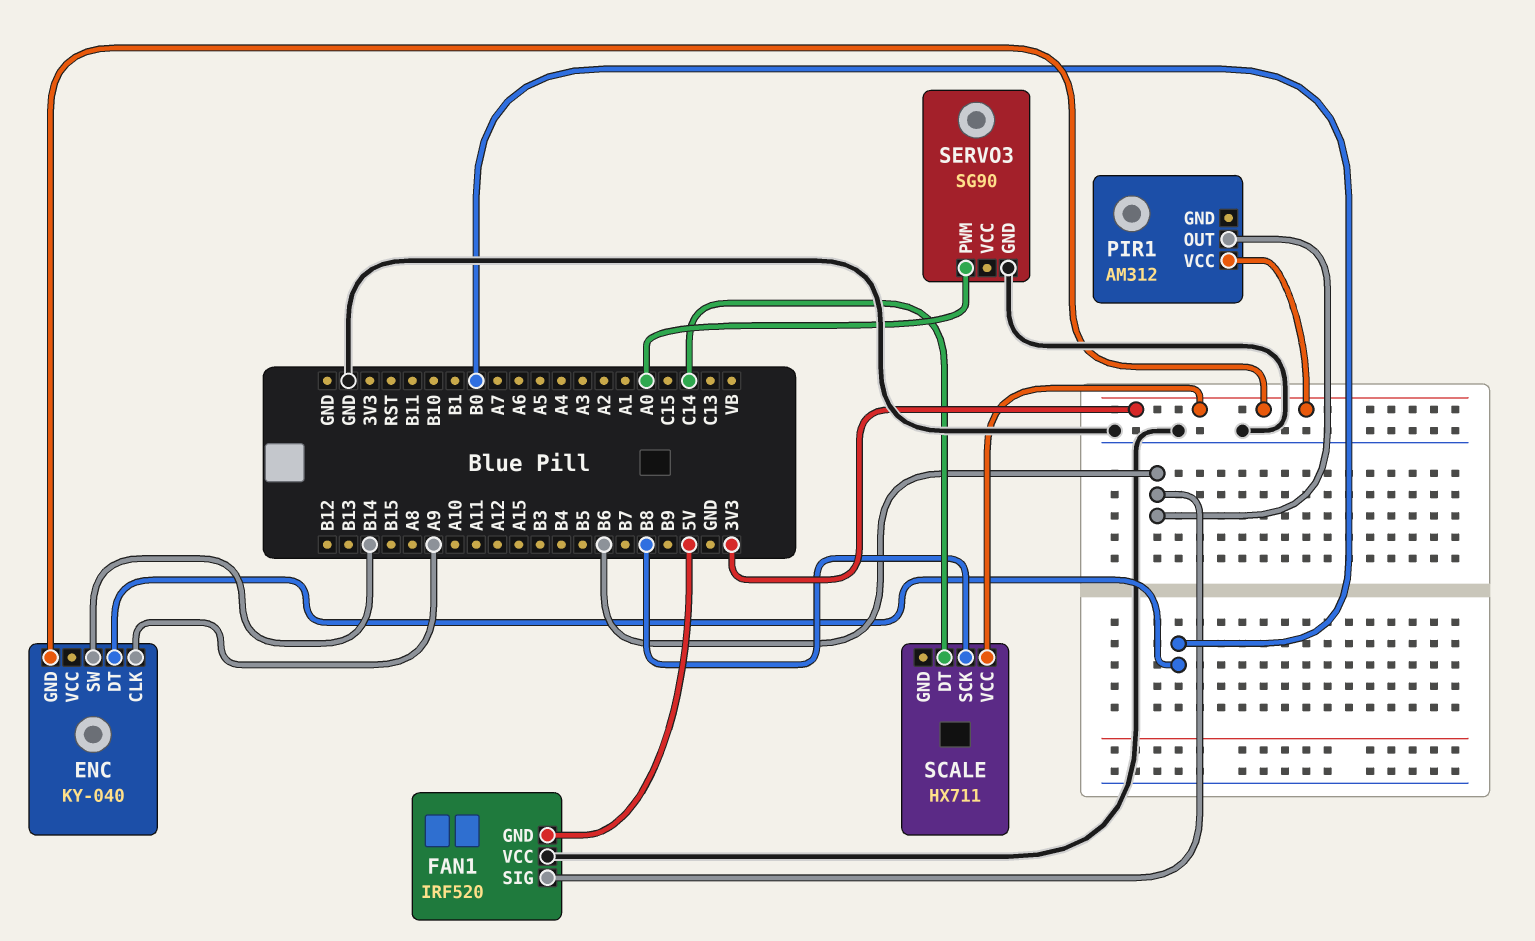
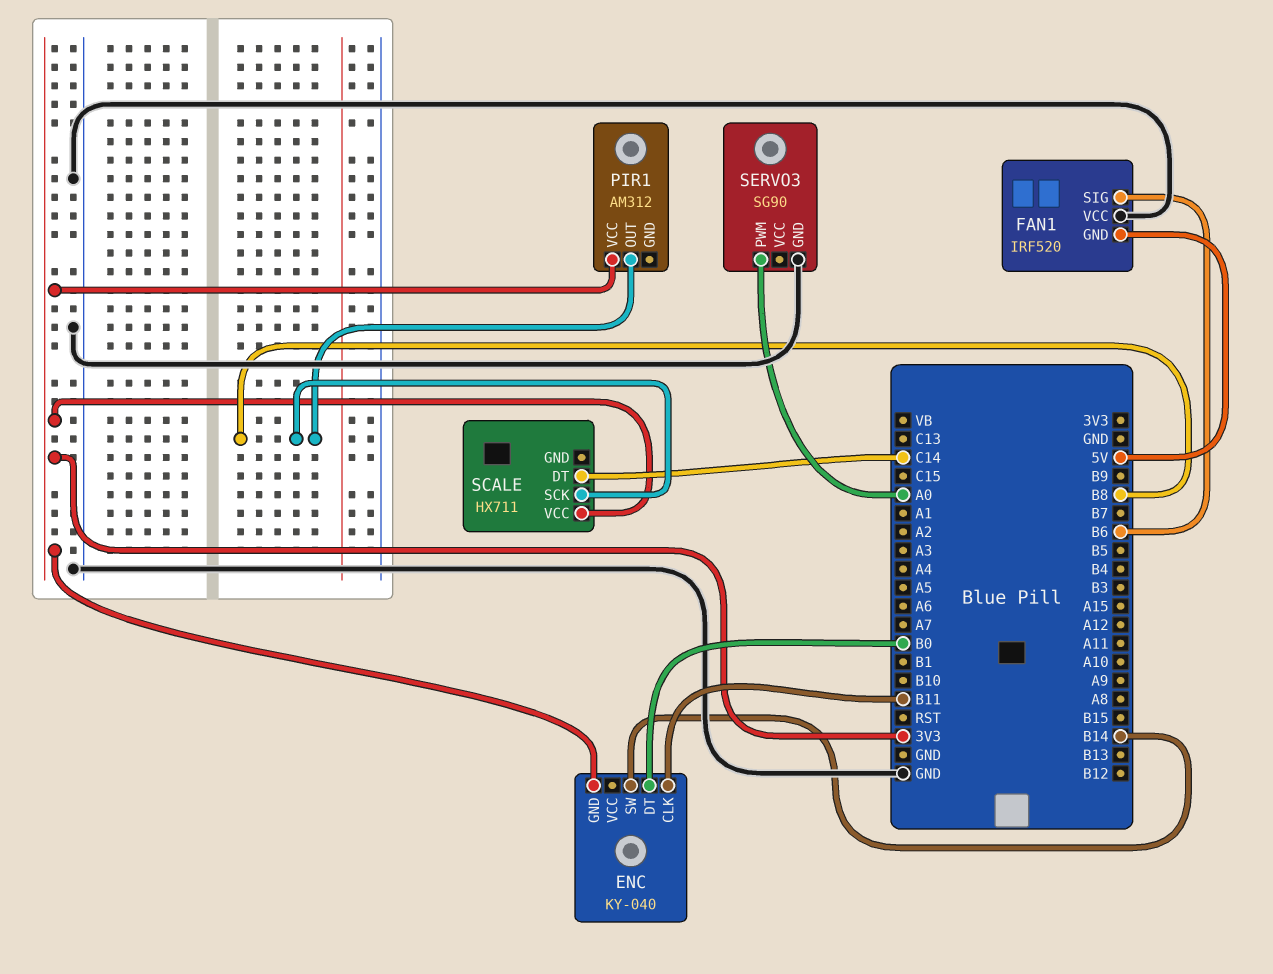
ENC pin CLK: A9 -> B11
PIR1 pin OUT: B6 -> B8

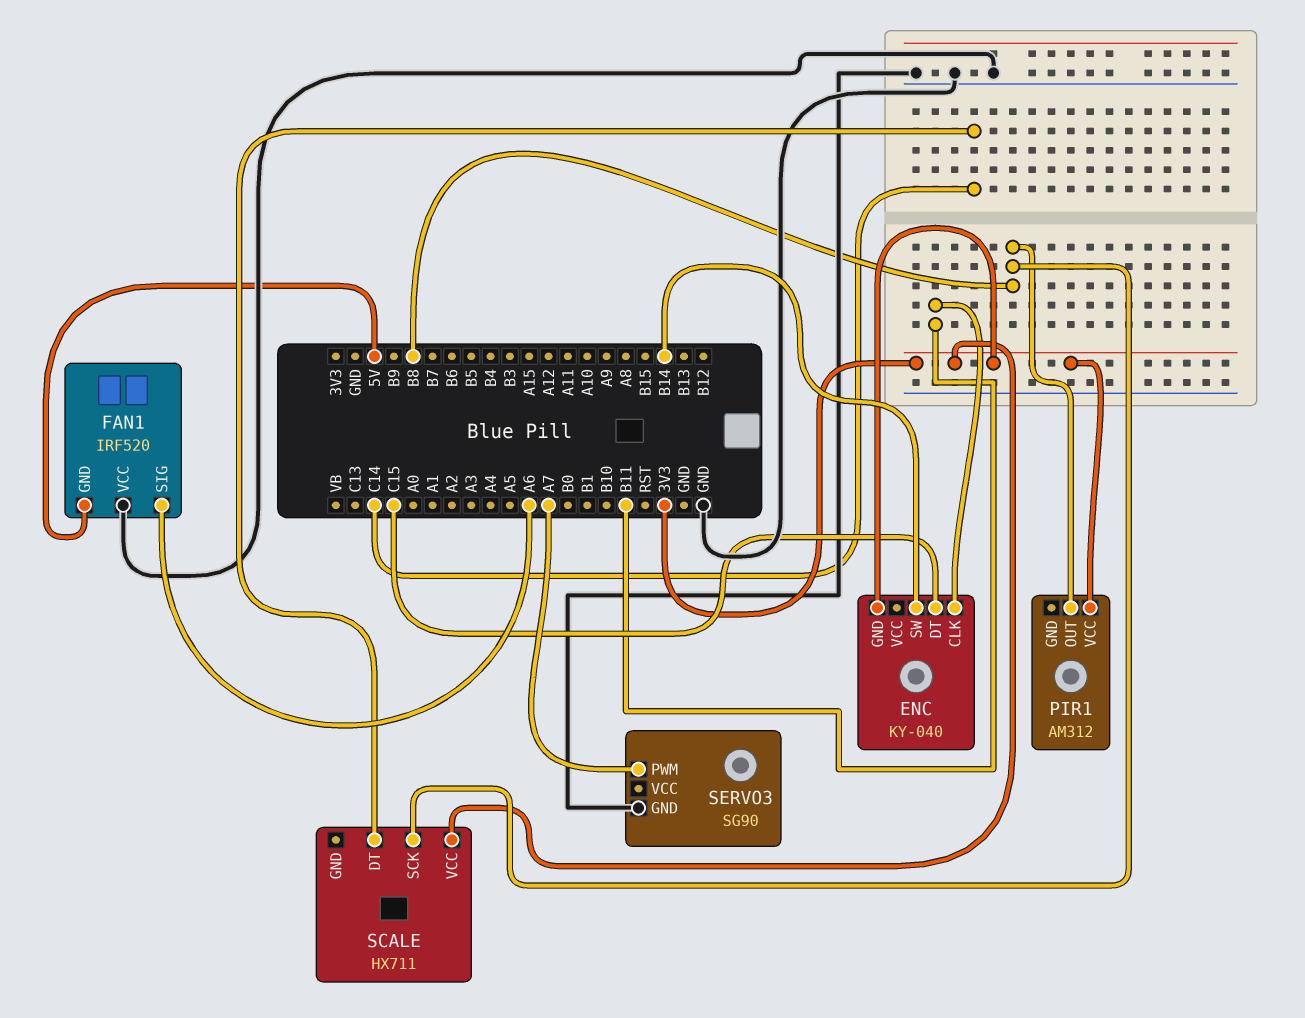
ENC pin DT: B0 -> C15
FAN1 pin SIG: B6 -> A6
SERVO3 pin PWM: A0 -> A7

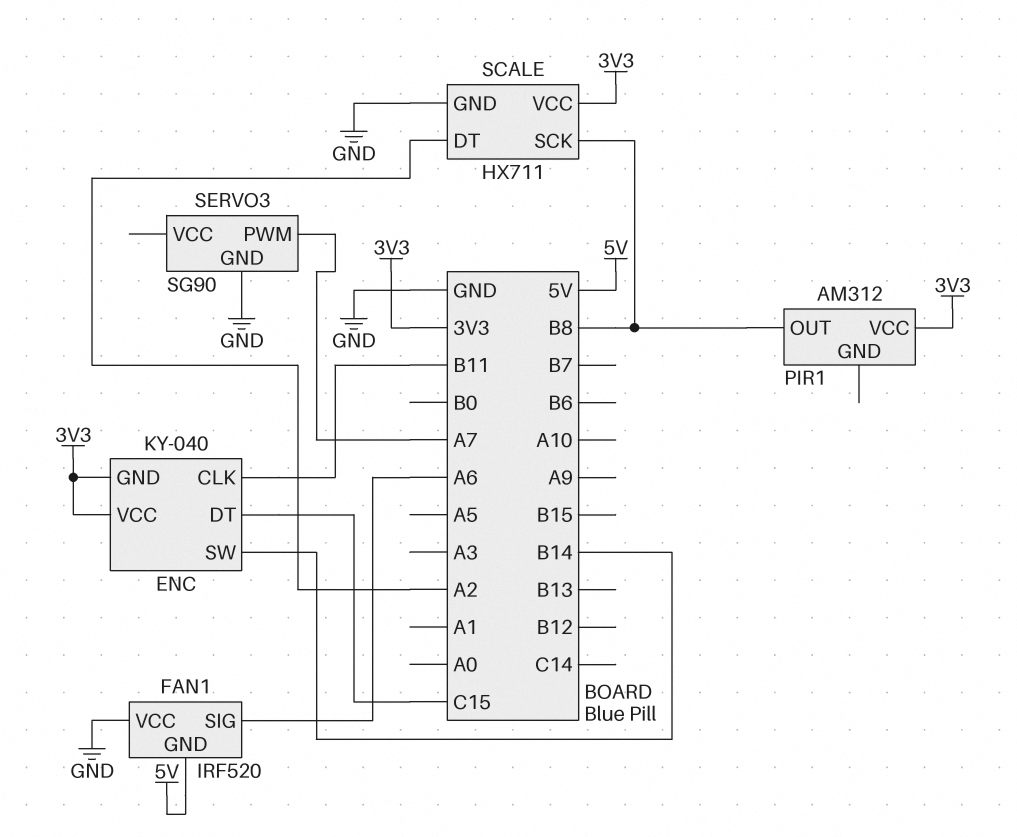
ENC pin VCC: none -> 3V3
SCALE pin DT: C14 -> A2
SCALE pin GND: none -> GND

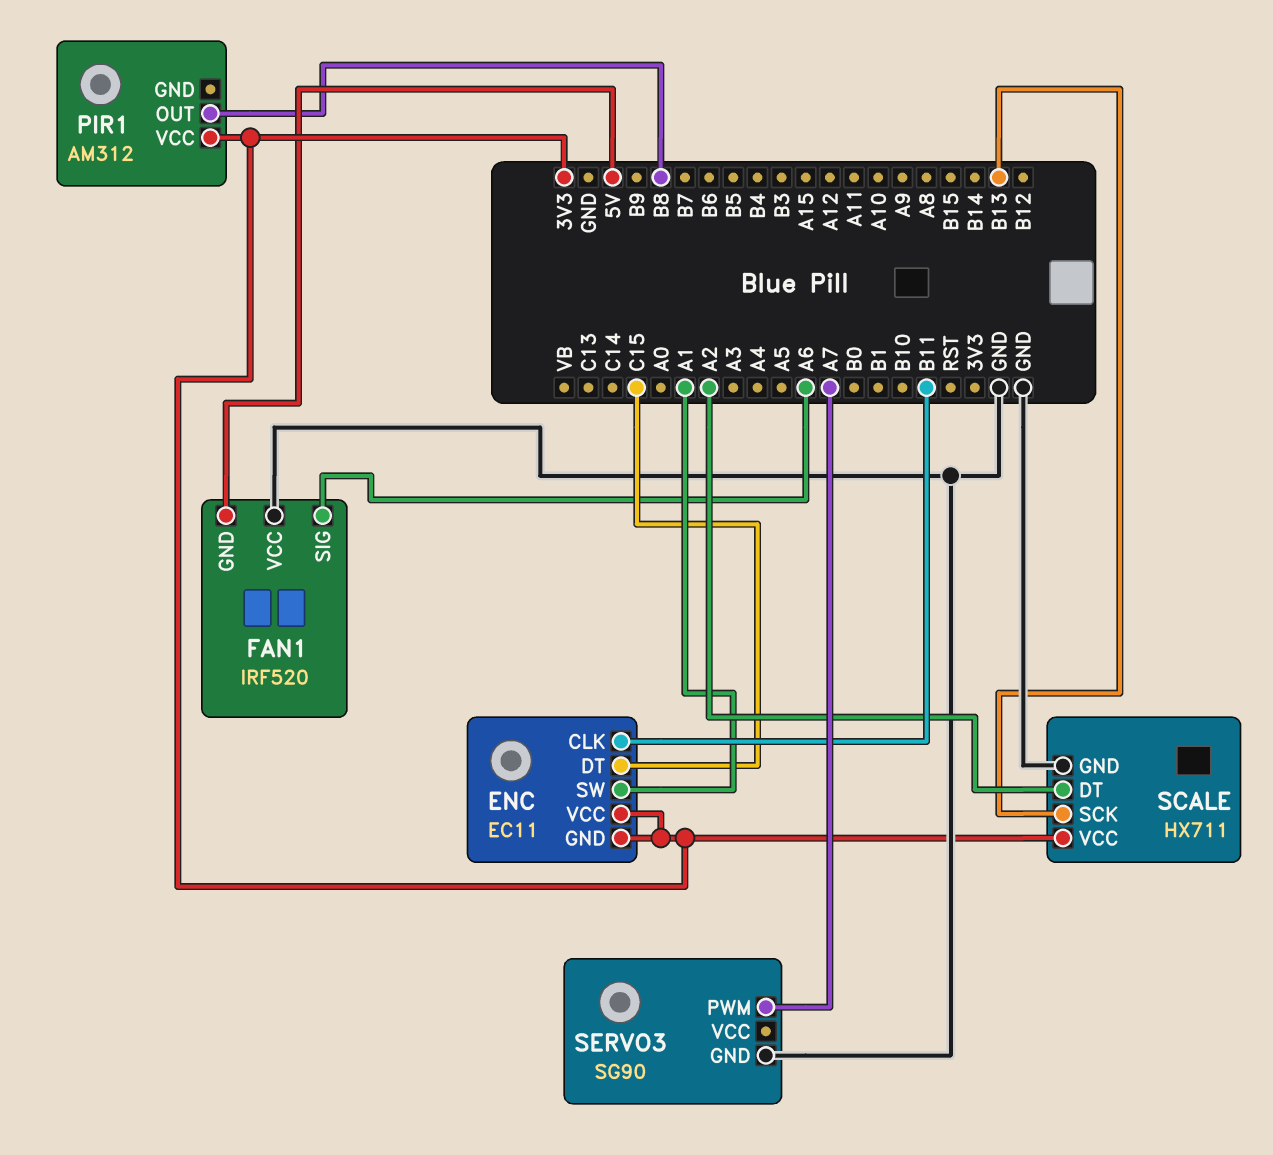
ENC: KY-040 -> EC11
ENC pin SW: B14 -> A1
SCALE pin SCK: B8 -> B13

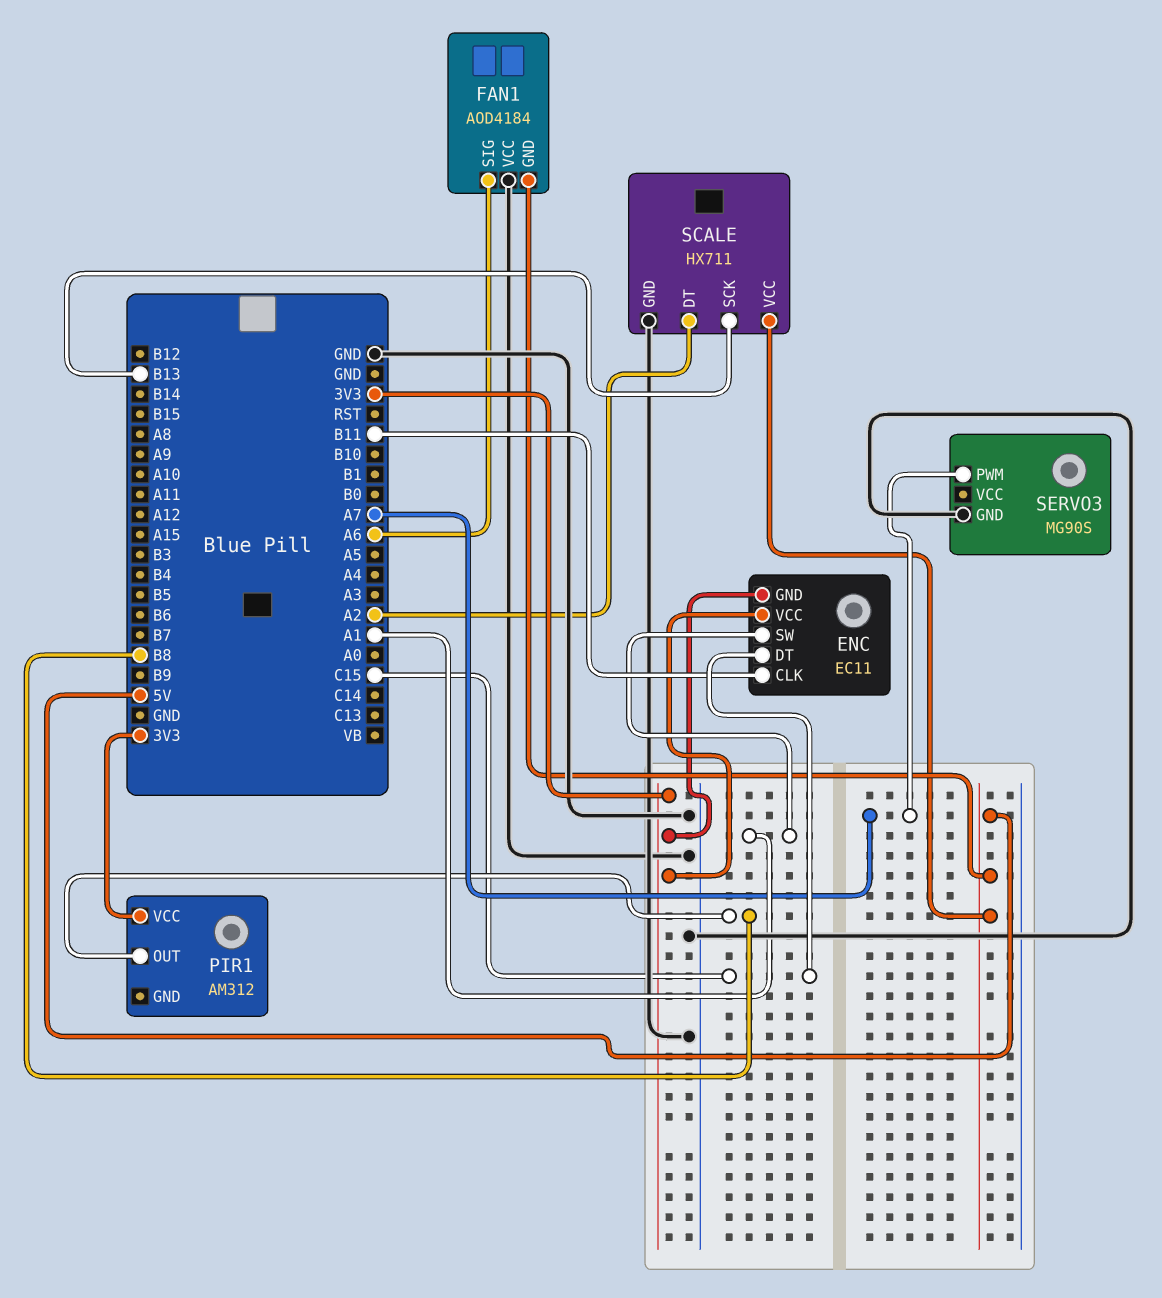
FAN1: IRF520 -> AOD4184
SCALE pin VCC: 3V3 -> 5V
SERVO3: SG90 -> MG90S

